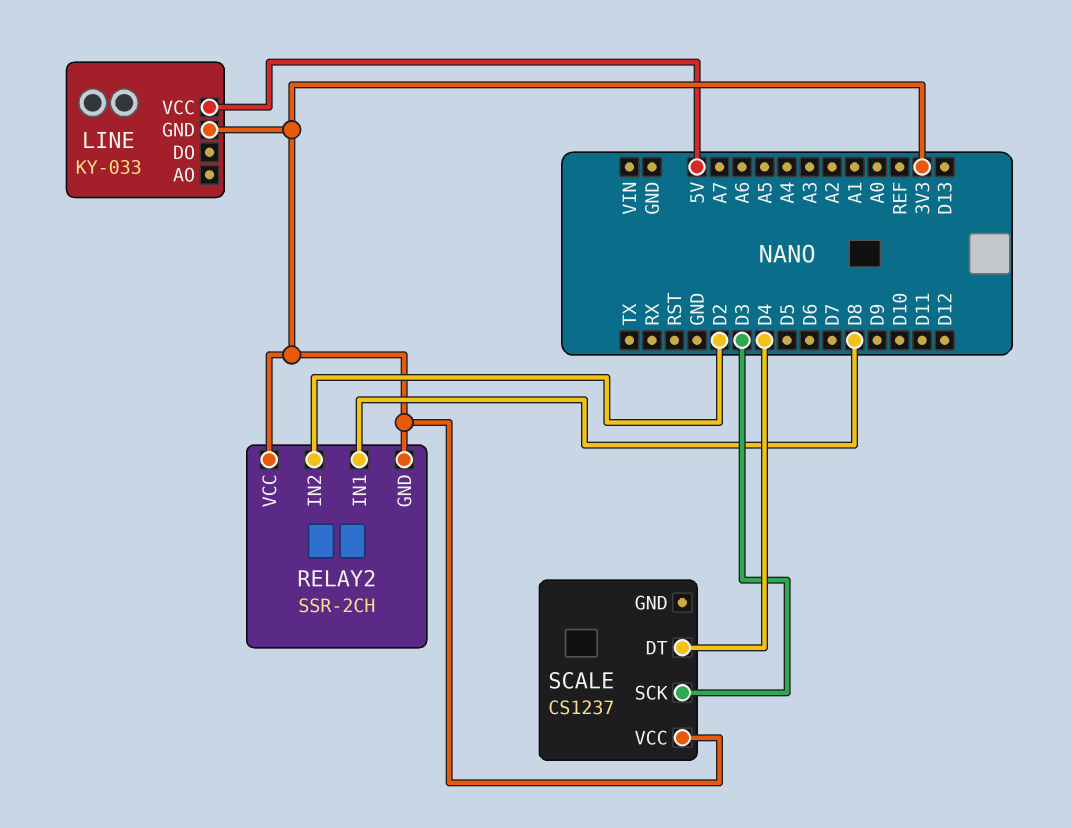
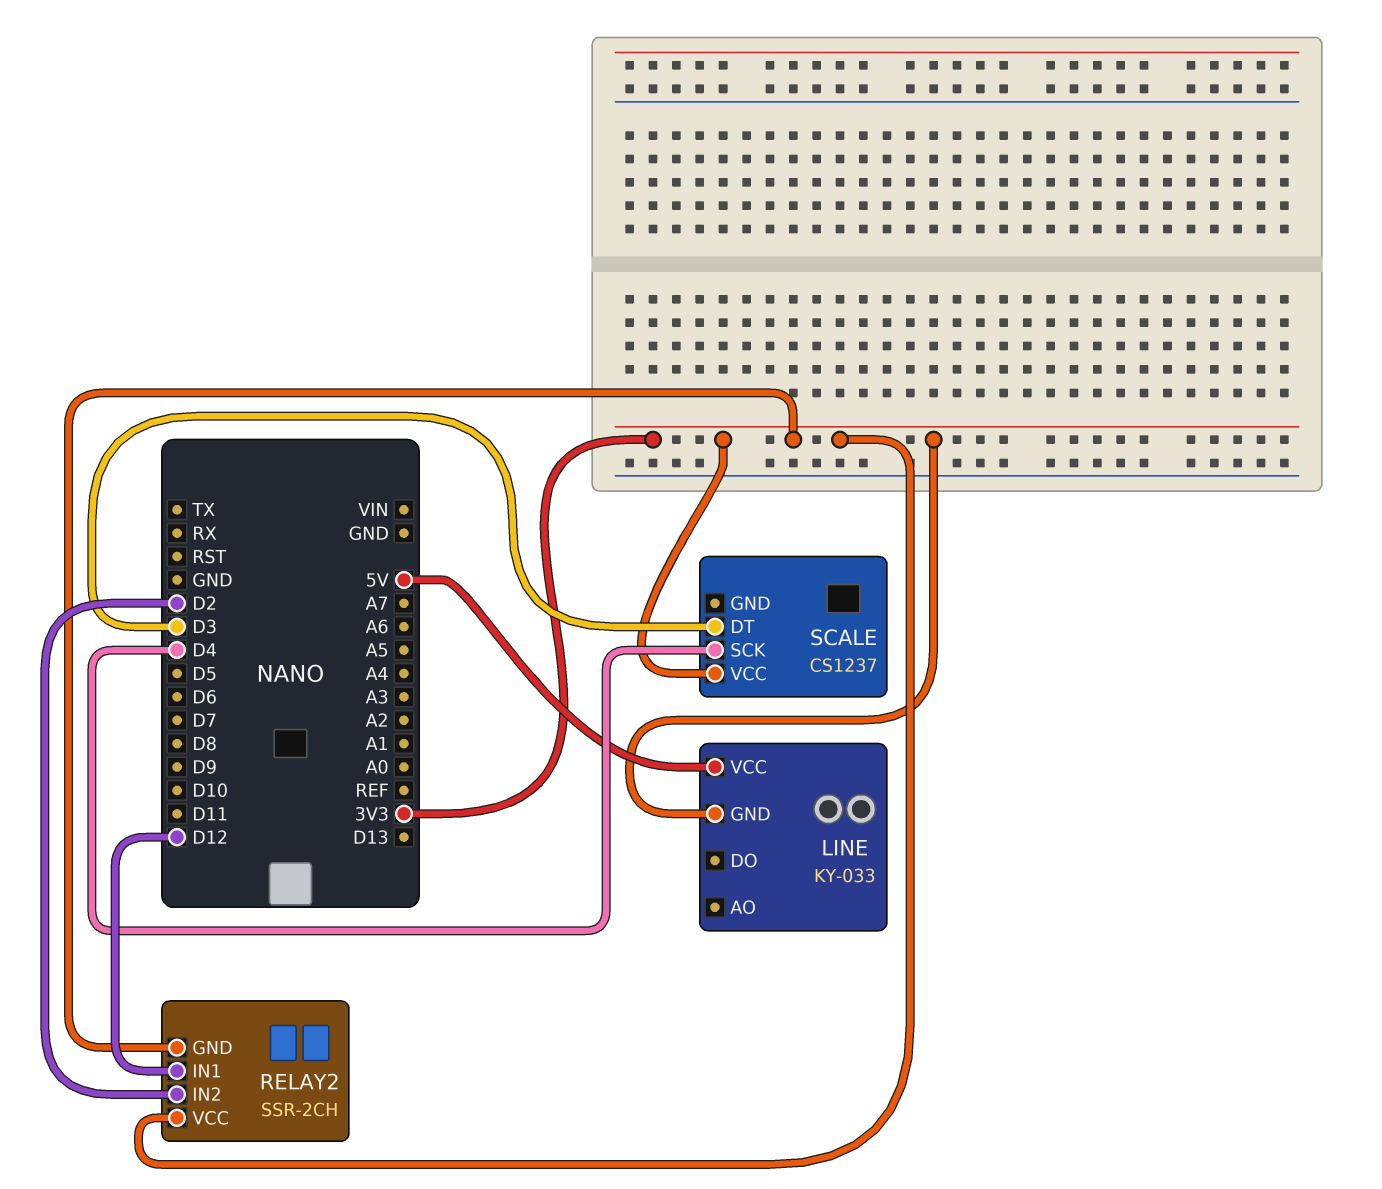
RELAY2 pin IN1: D8 -> D12
SCALE pin DT: D4 -> D3
SCALE pin SCK: D3 -> D4

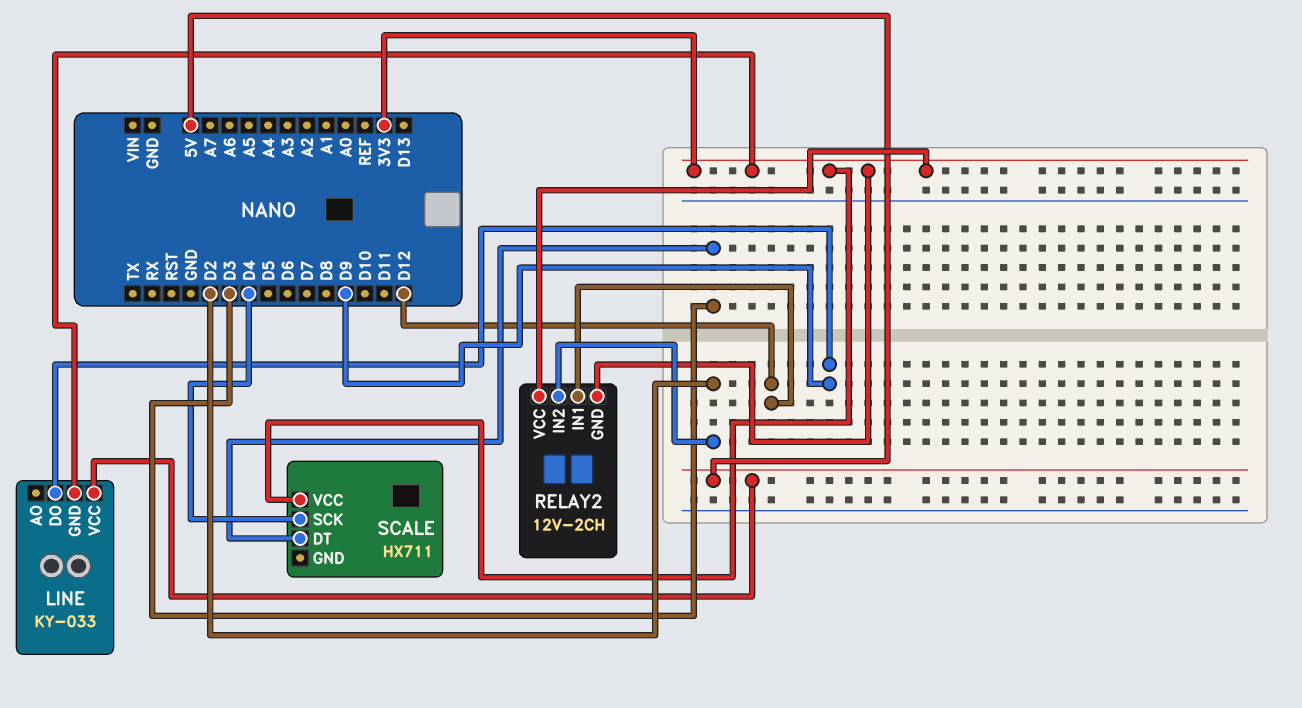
LINE pin DO: none -> D9
RELAY2: SSR-2CH -> 12V-2CH
SCALE: CS1237 -> HX711

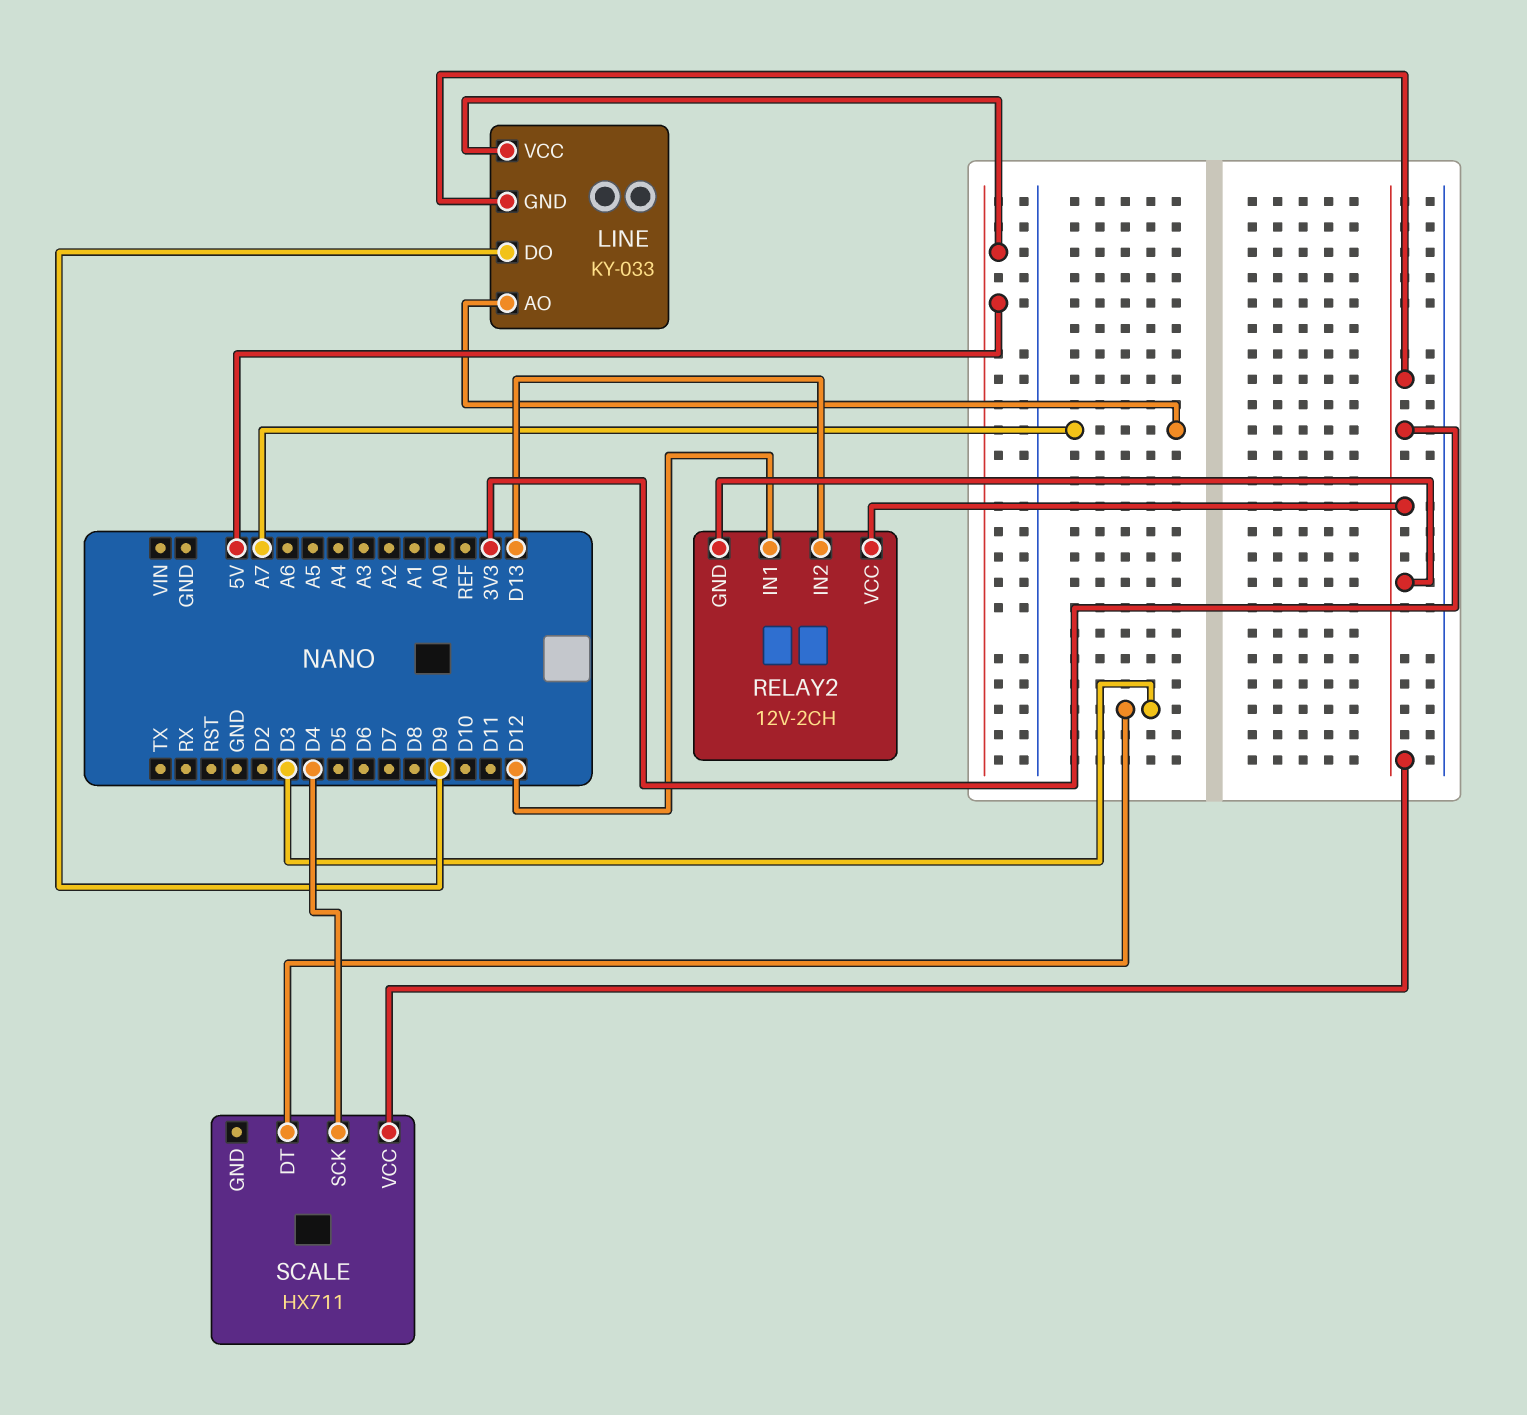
LINE pin AO: none -> A7
RELAY2 pin IN2: D2 -> D13

